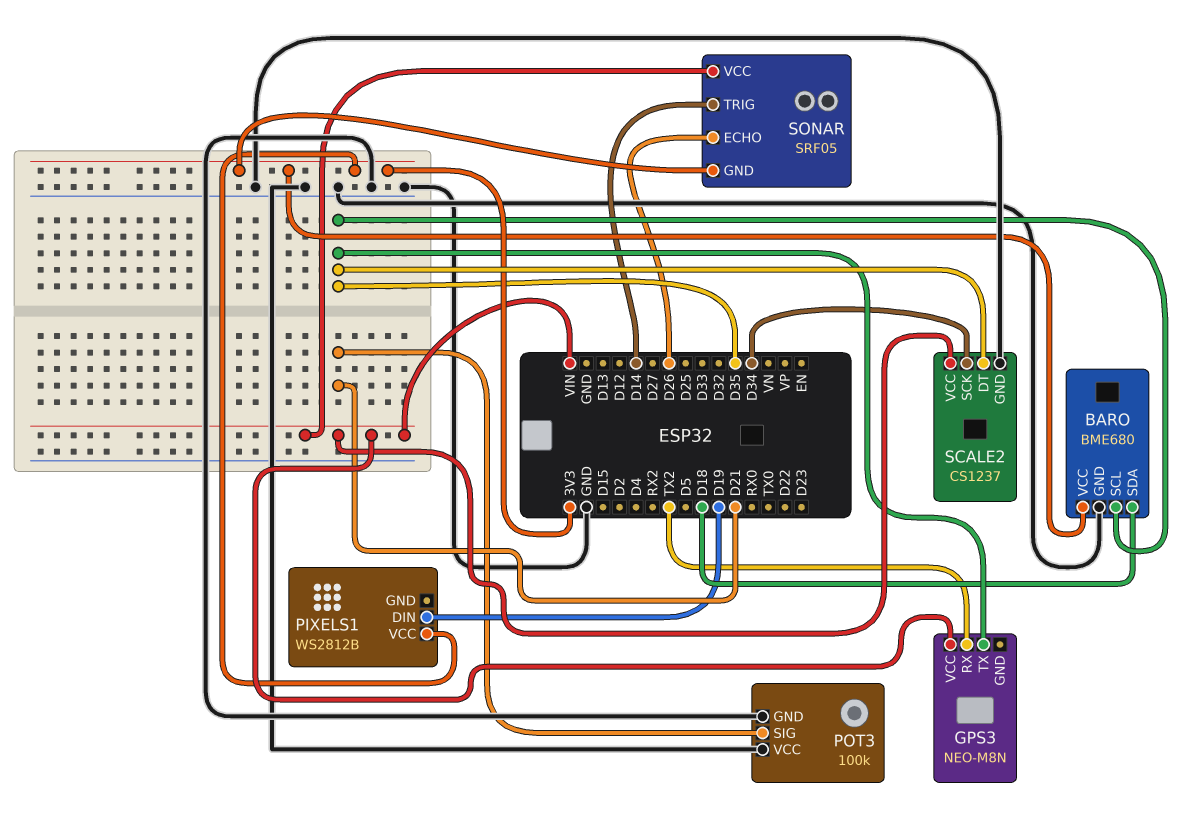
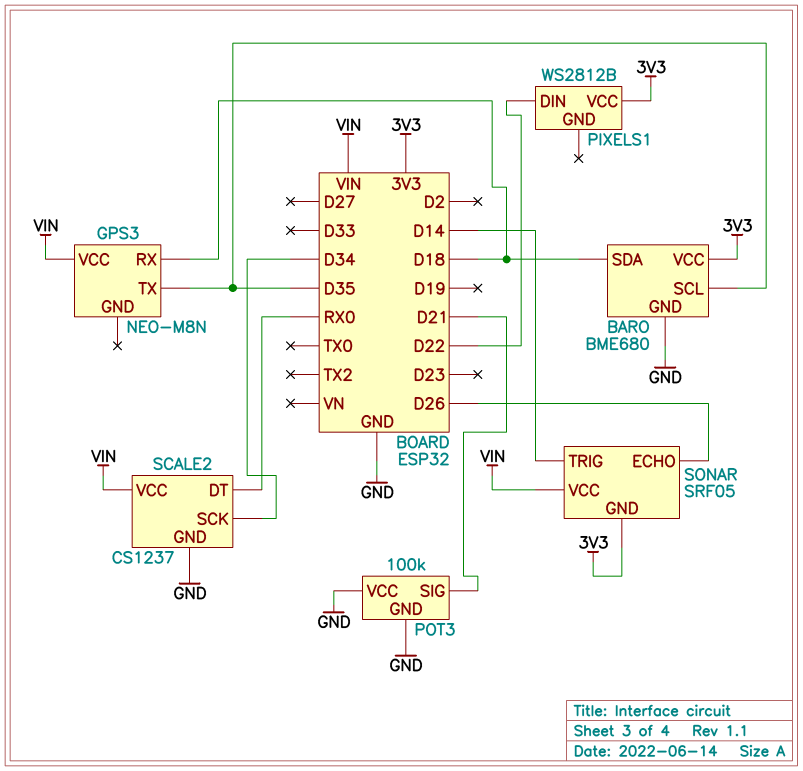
GPS3 pin RX: TX2 -> D18
PIXELS1 pin DIN: D19 -> D22
SCALE2 pin DT: D35 -> RX0

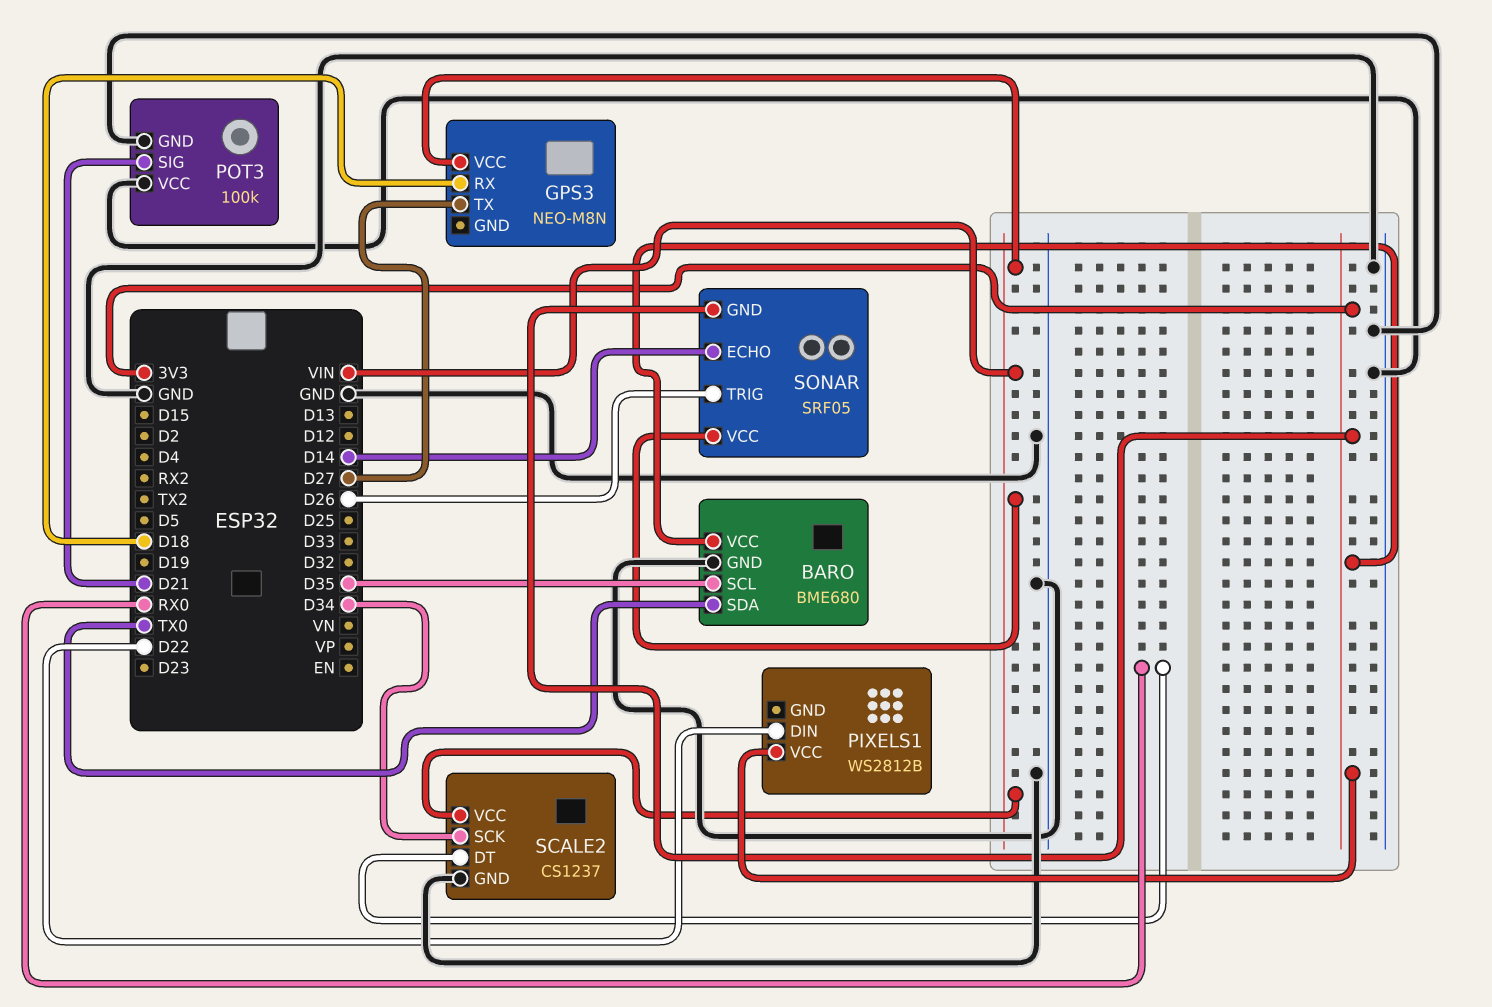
BARO pin SDA: D18 -> TX0
GPS3 pin TX: D35 -> D27
SONAR pin ECHO: D26 -> D14
SONAR pin TRIG: D14 -> D26

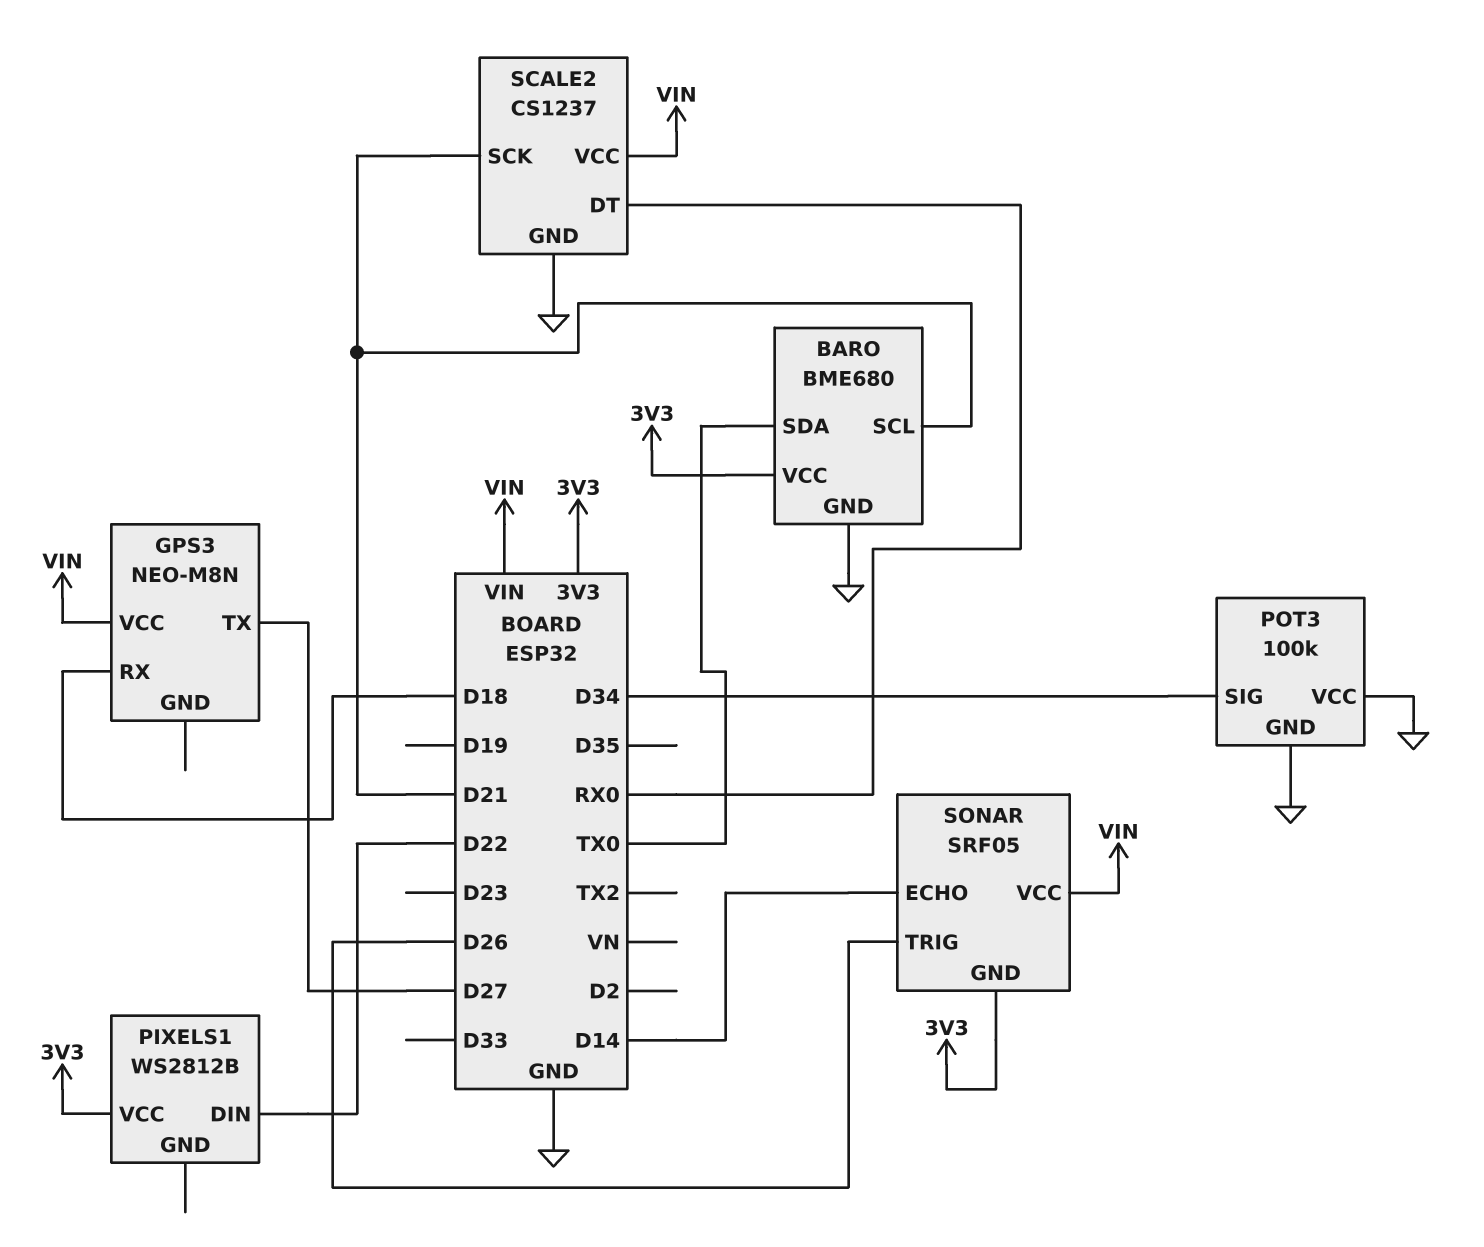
BARO pin SCL: D35 -> D21
POT3 pin SIG: D21 -> D34
SCALE2 pin SCK: D34 -> D21

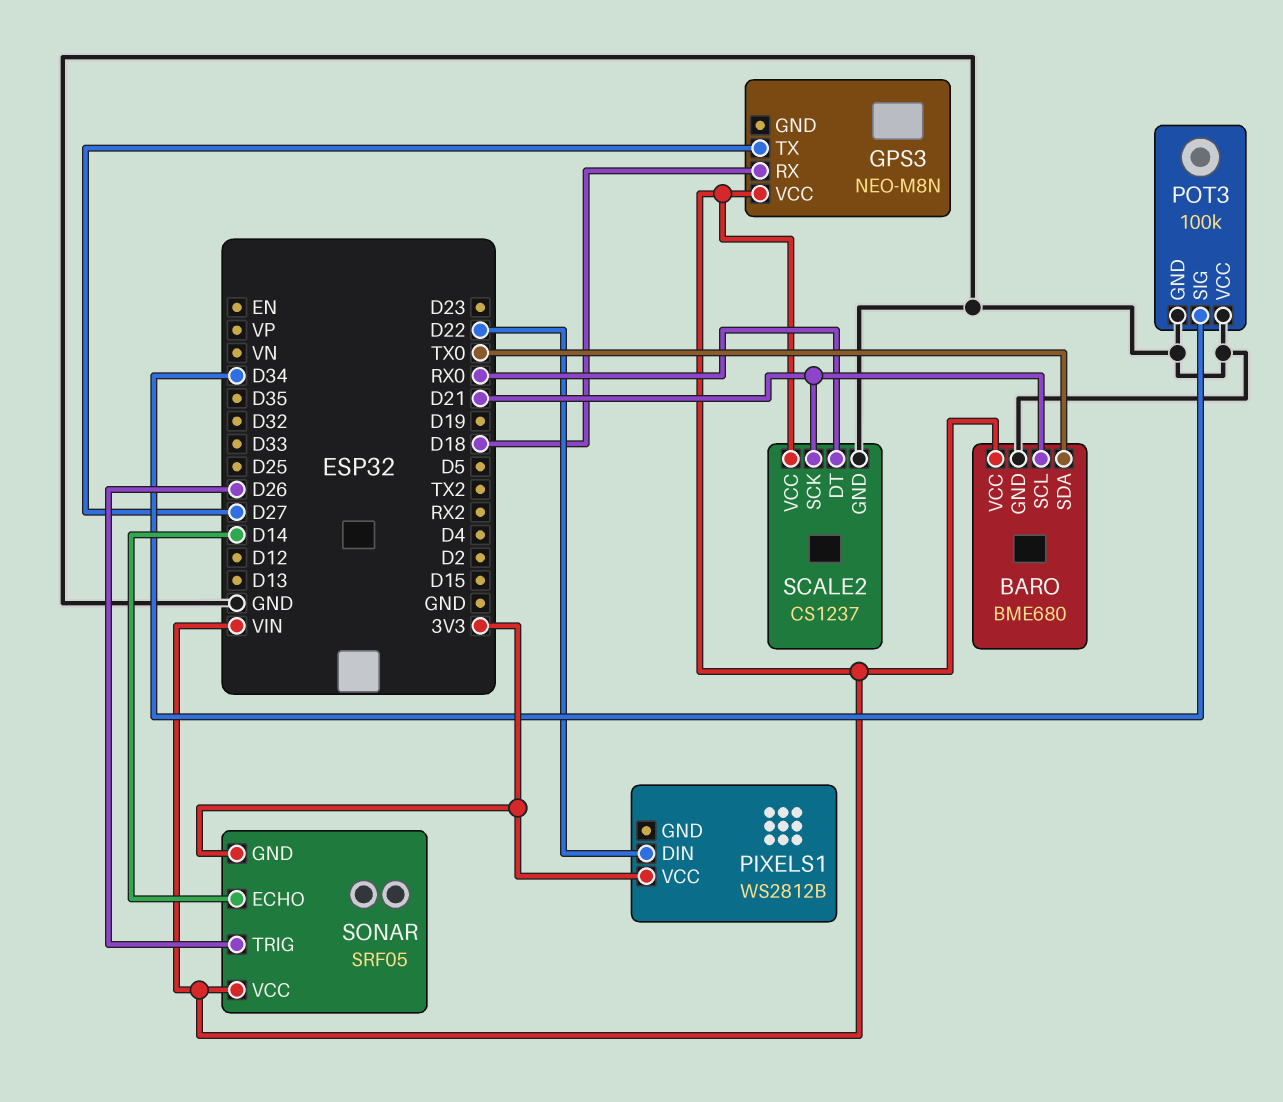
BARO pin VCC: 3V3 -> VIN

